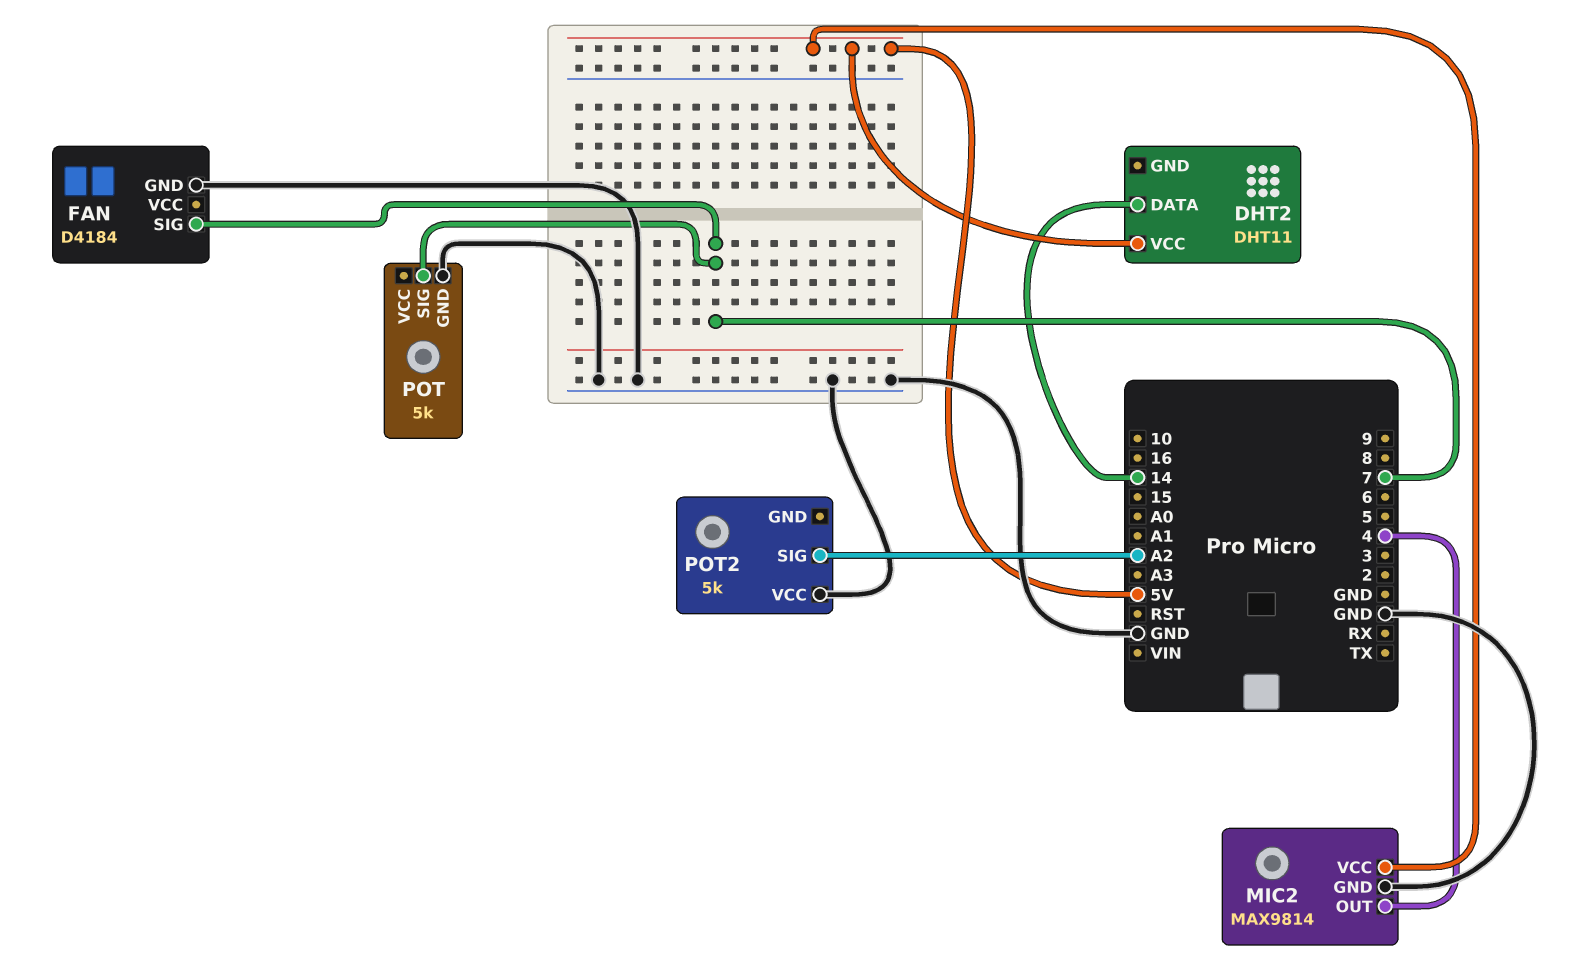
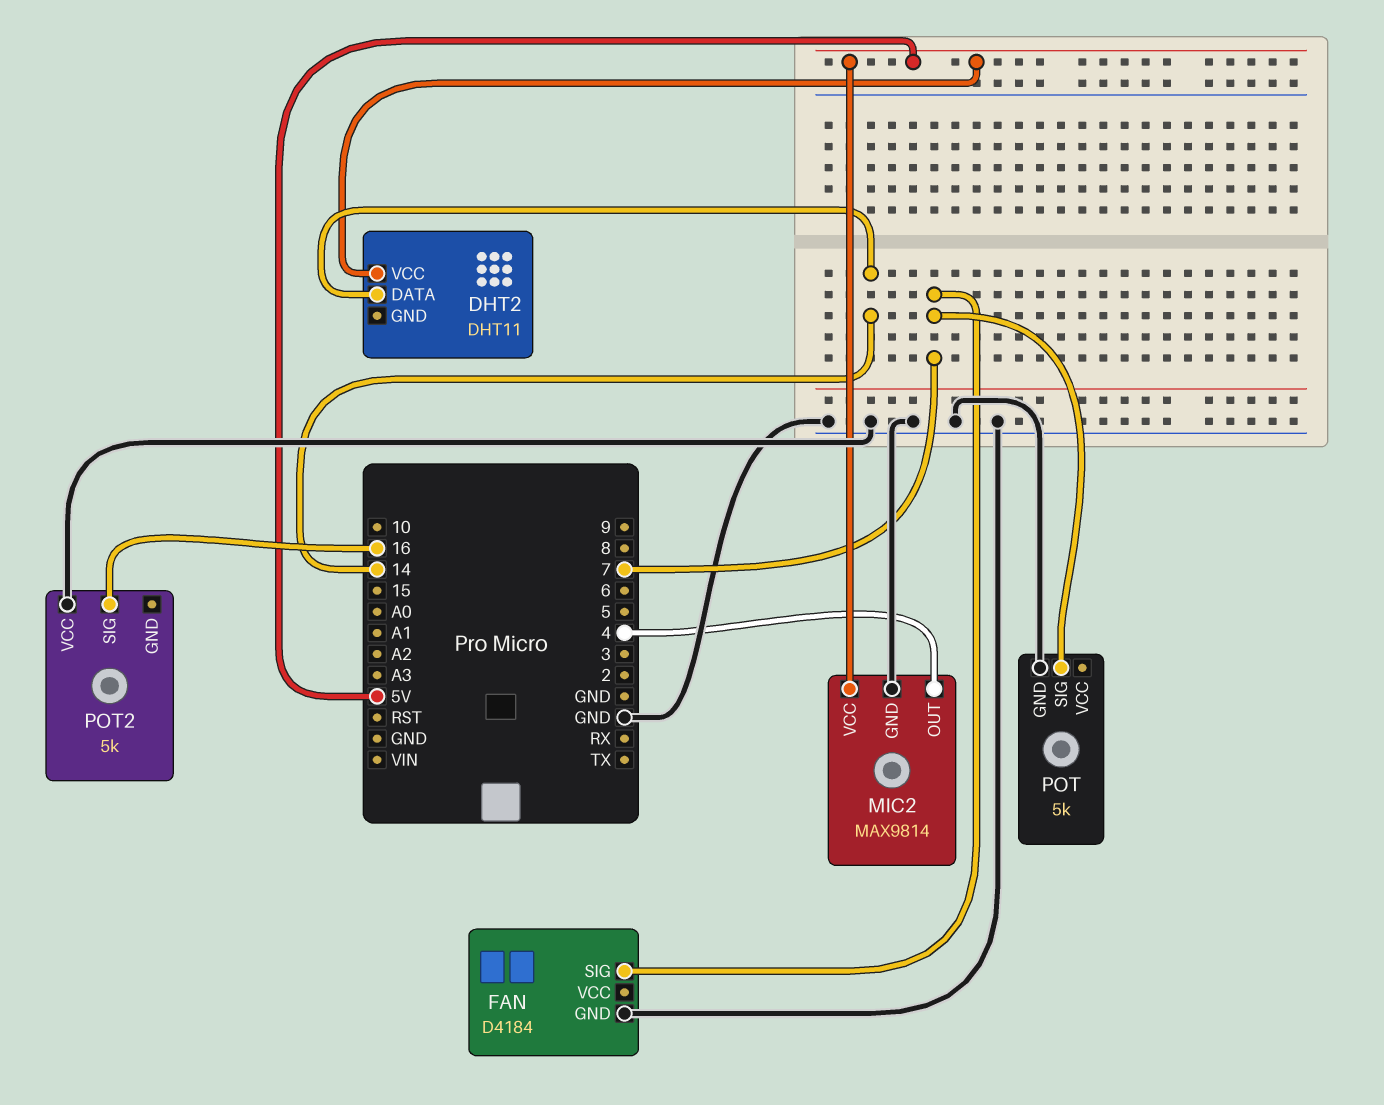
POT2 pin SIG: A2 -> 16

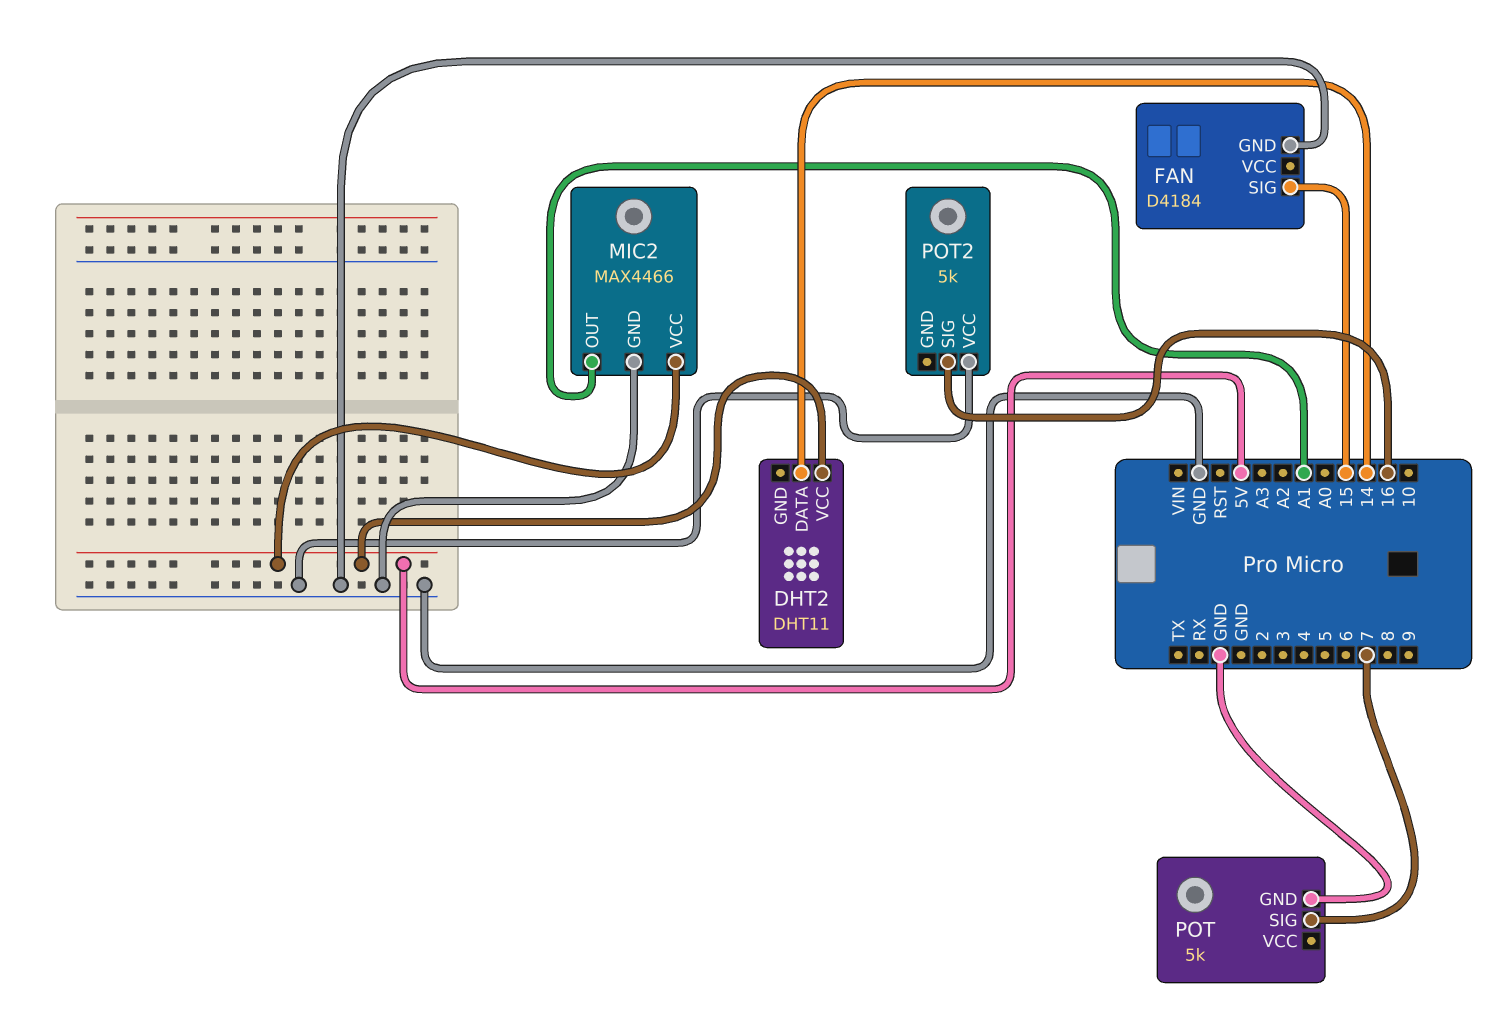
FAN pin SIG: 7 -> 15
MIC2: MAX9814 -> MAX4466
MIC2 pin OUT: 4 -> A1

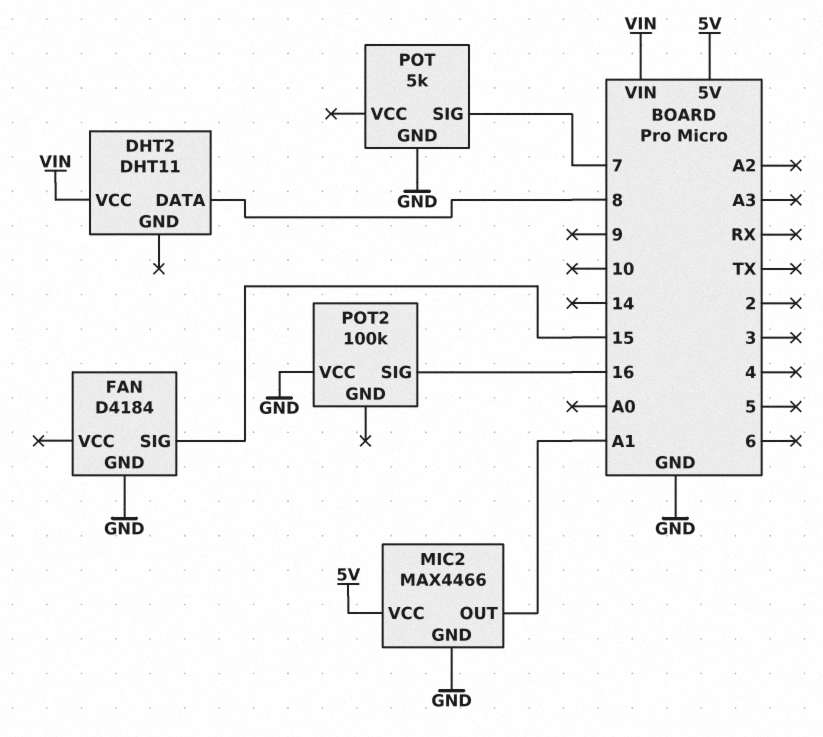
DHT2 pin DATA: 14 -> 8
DHT2 pin VCC: 5V -> VIN
POT2: 5k -> 100k

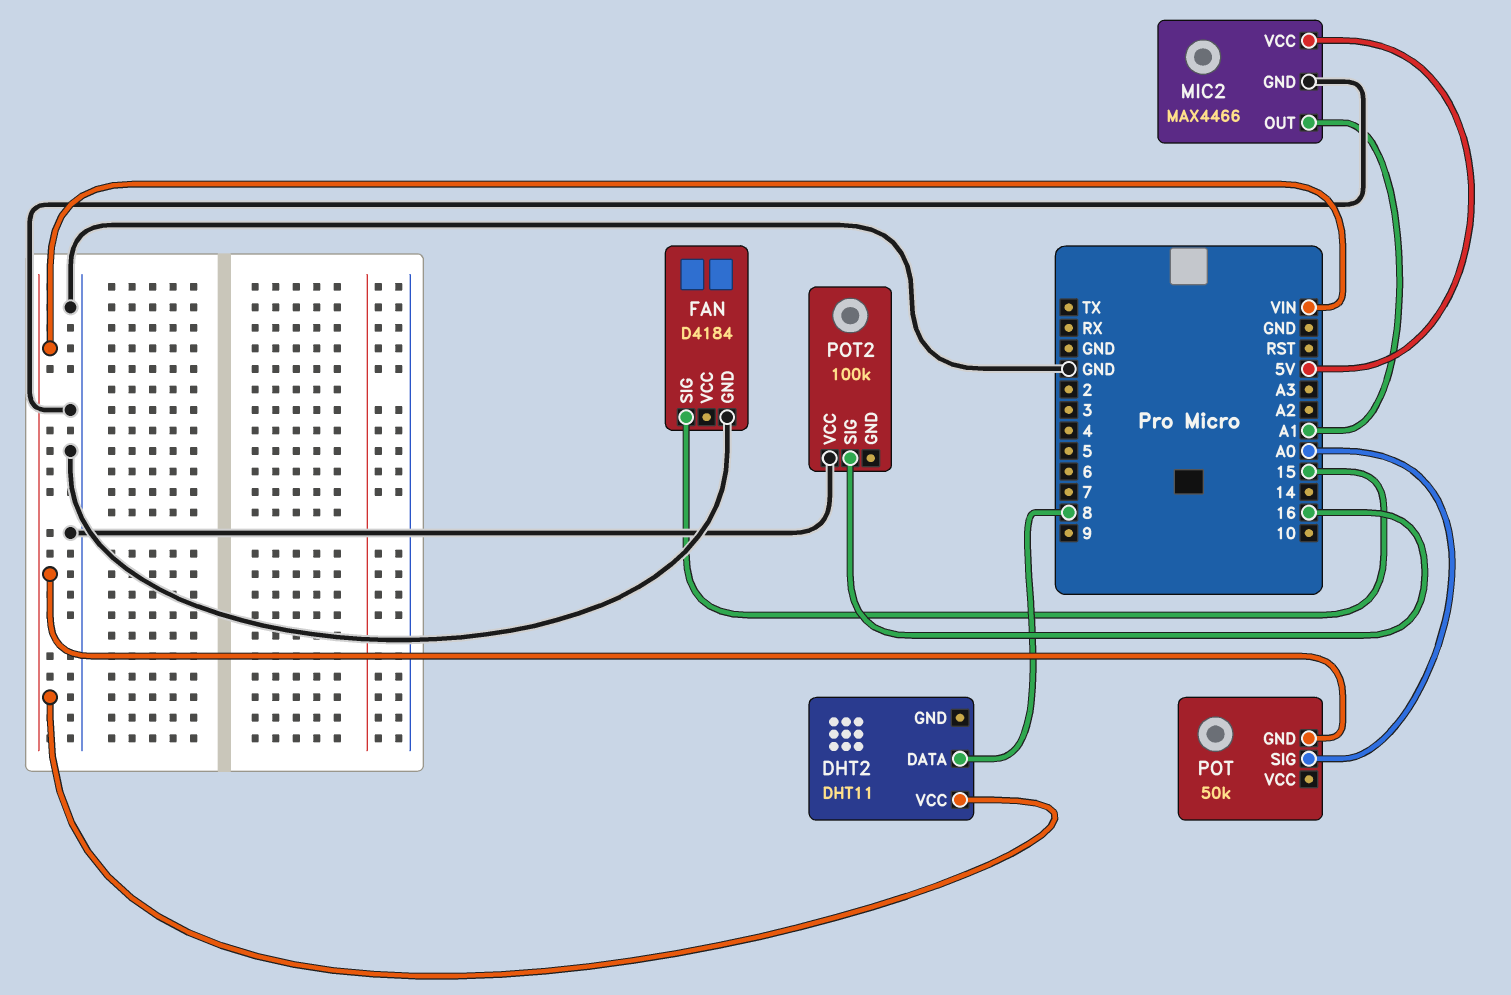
POT: 5k -> 50k
POT pin GND: GND -> VIN
POT pin SIG: 7 -> A0

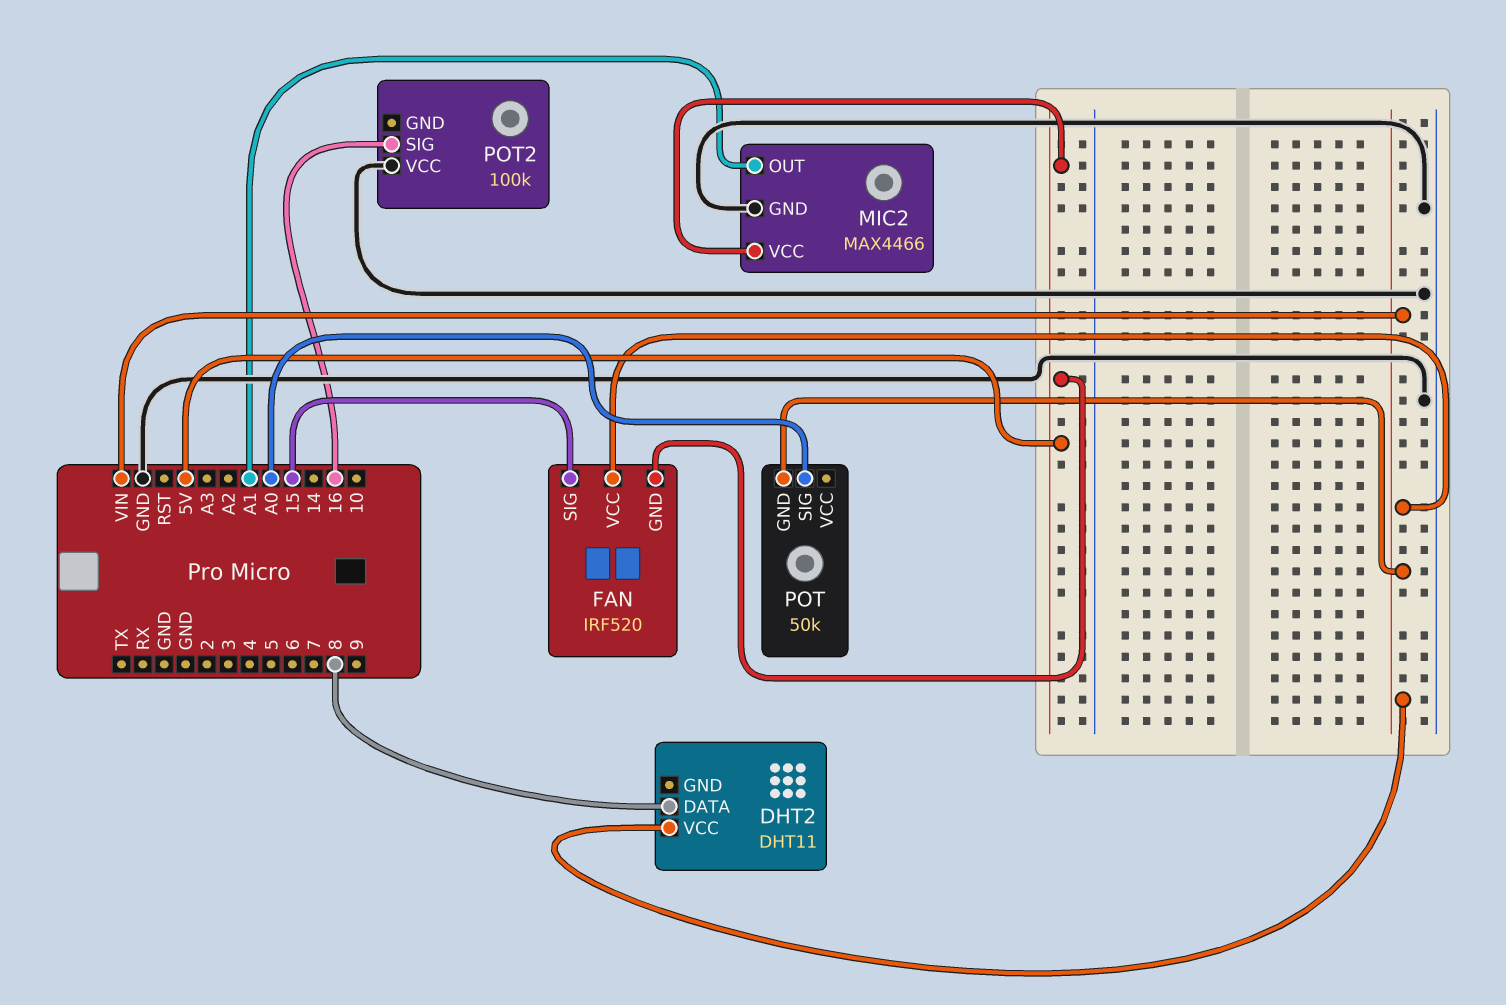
FAN: D4184 -> IRF520
FAN pin GND: GND -> 5V
FAN pin VCC: none -> VIN

